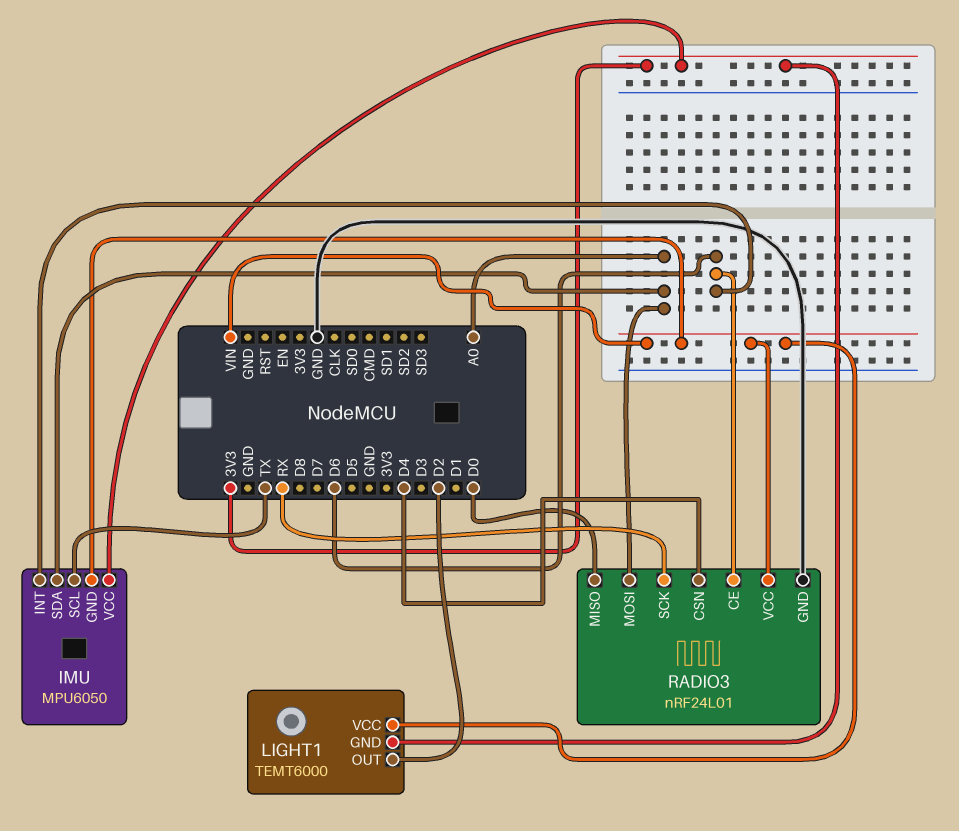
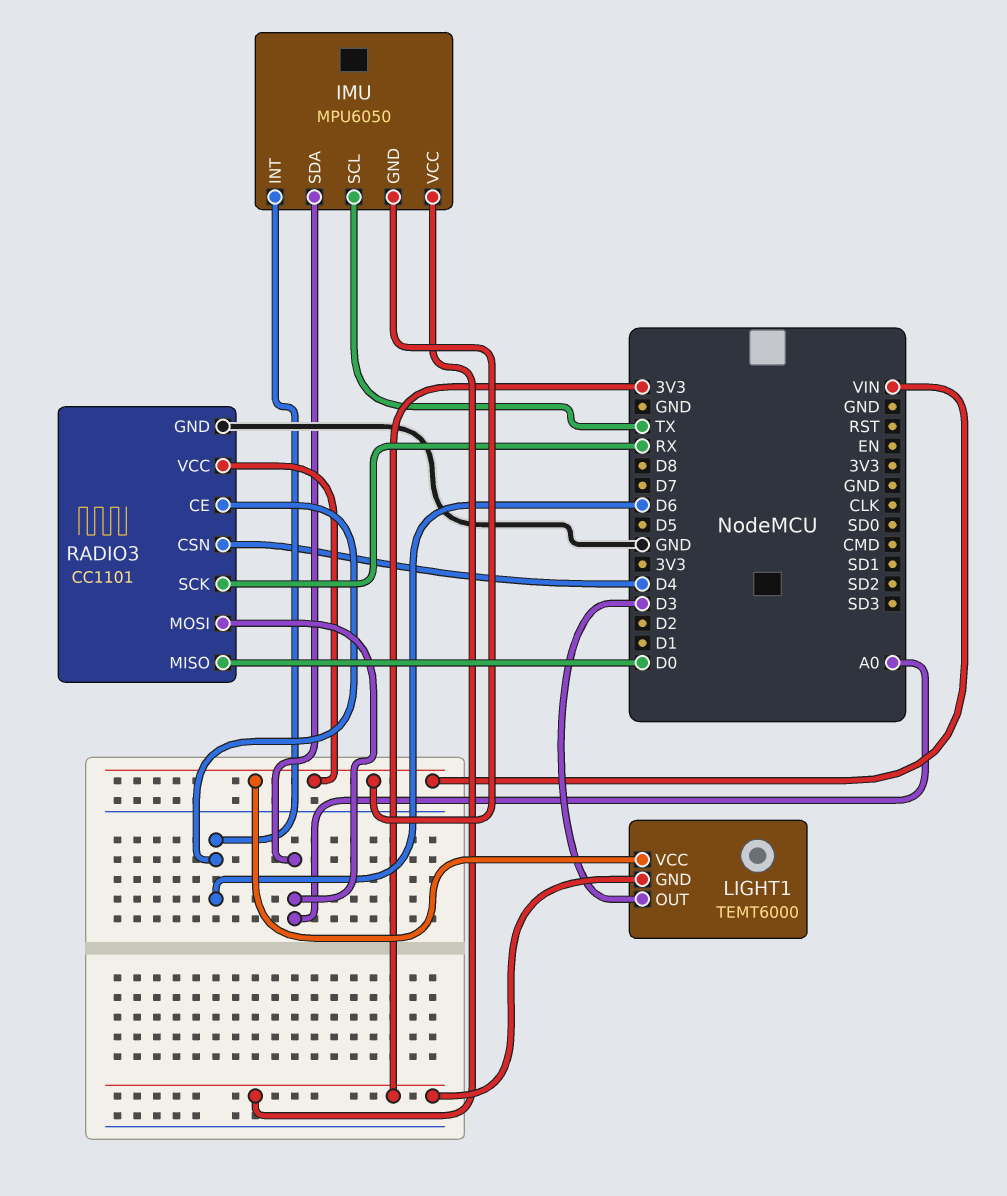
LIGHT1 pin OUT: D2 -> D3
RADIO3: nRF24L01 -> CC1101

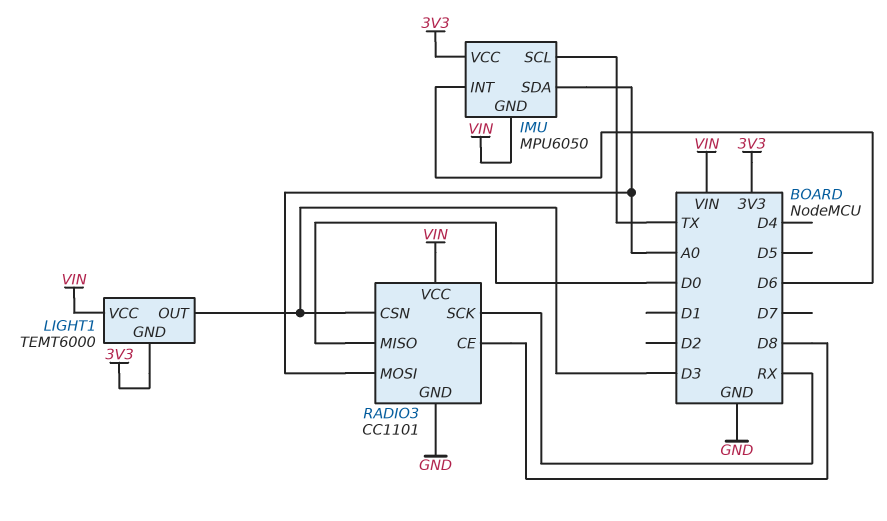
RADIO3 pin CE: D6 -> D8
RADIO3 pin CSN: D4 -> D3

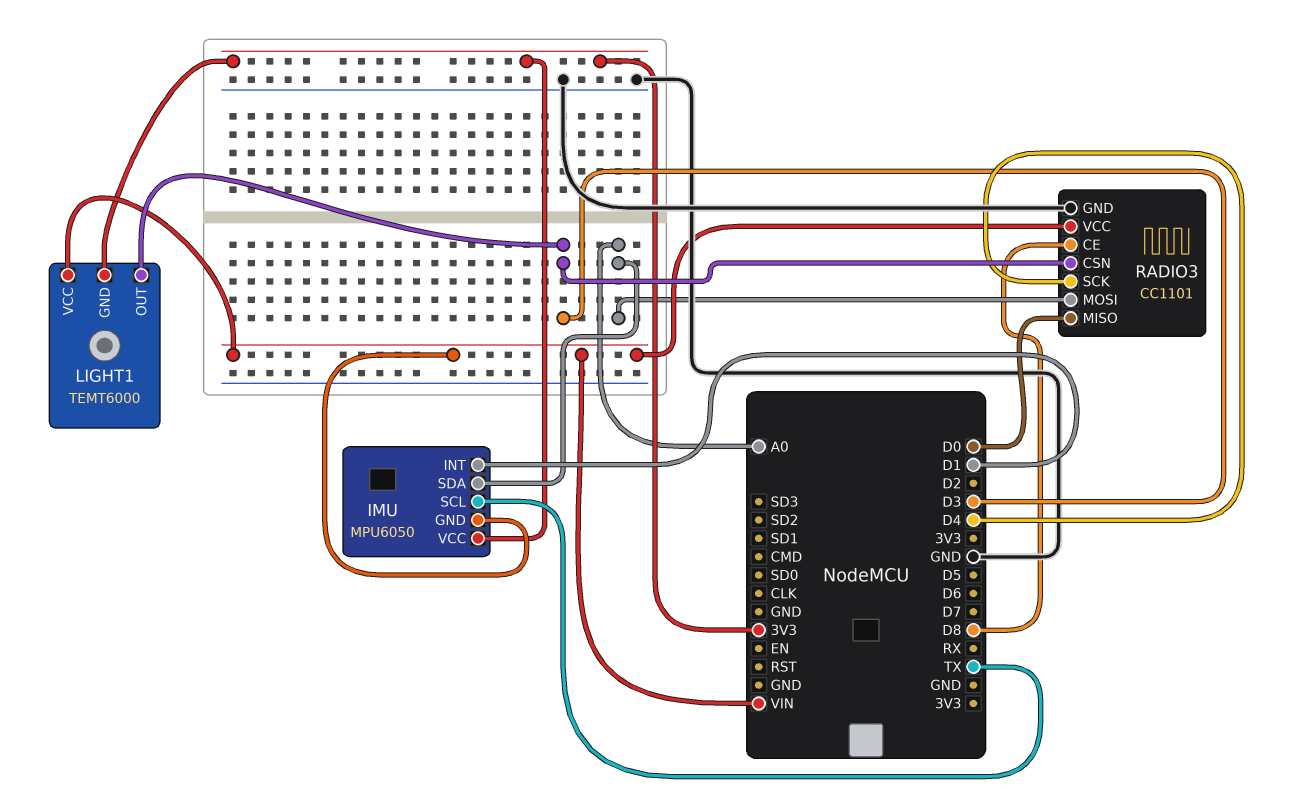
IMU pin INT: D6 -> D1
RADIO3 pin SCK: RX -> D4

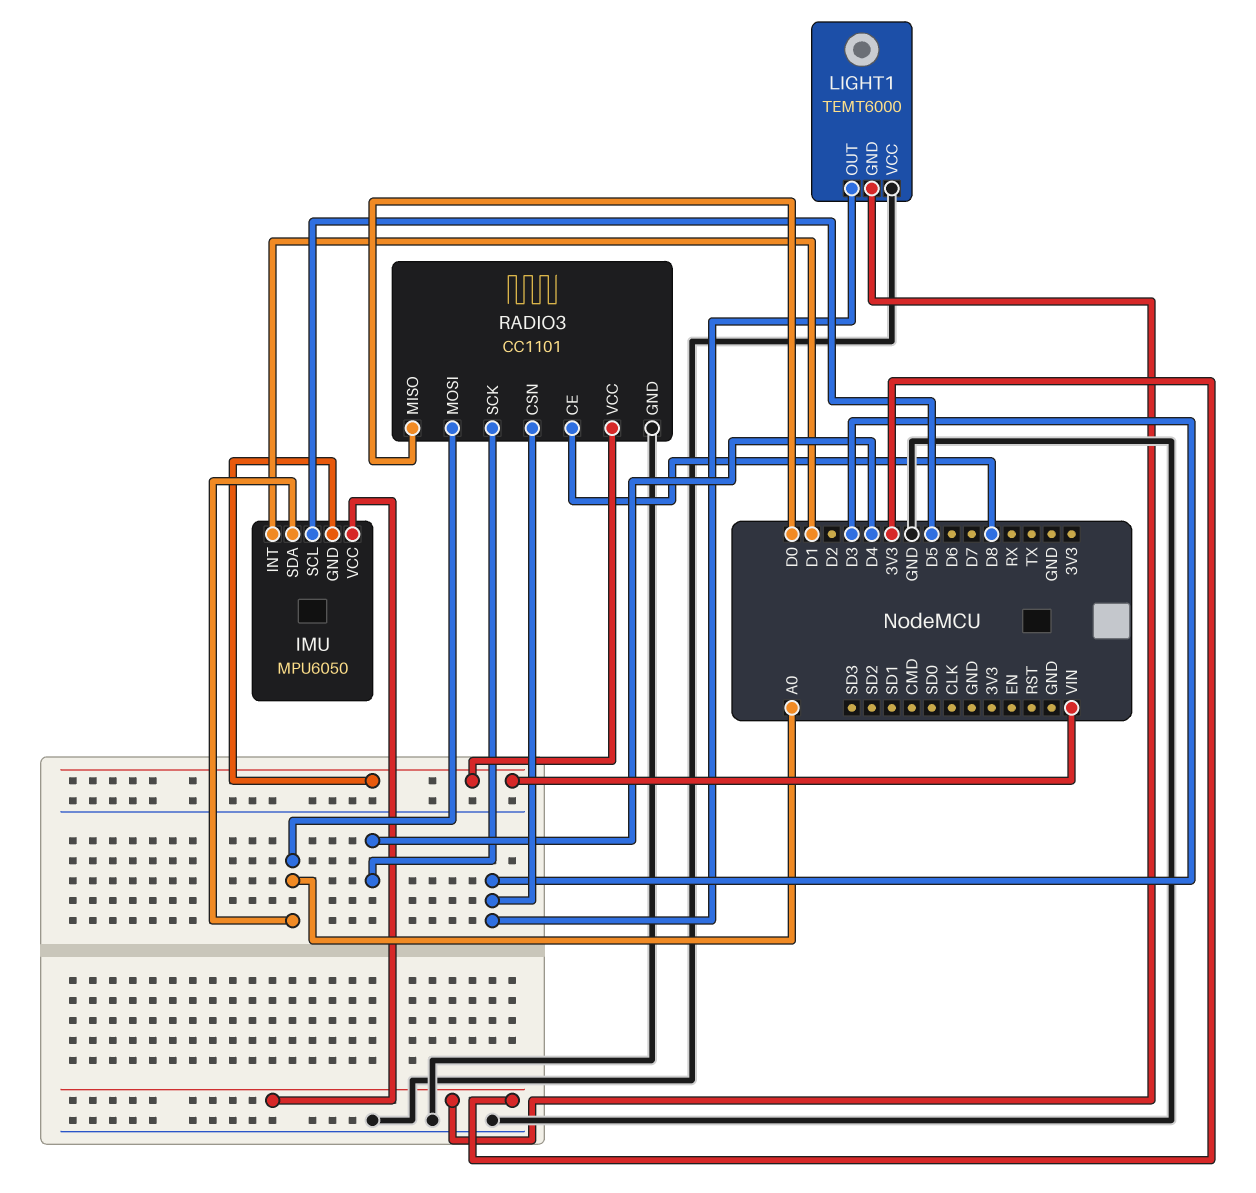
IMU pin SCL: TX -> D5
LIGHT1 pin VCC: VIN -> GND

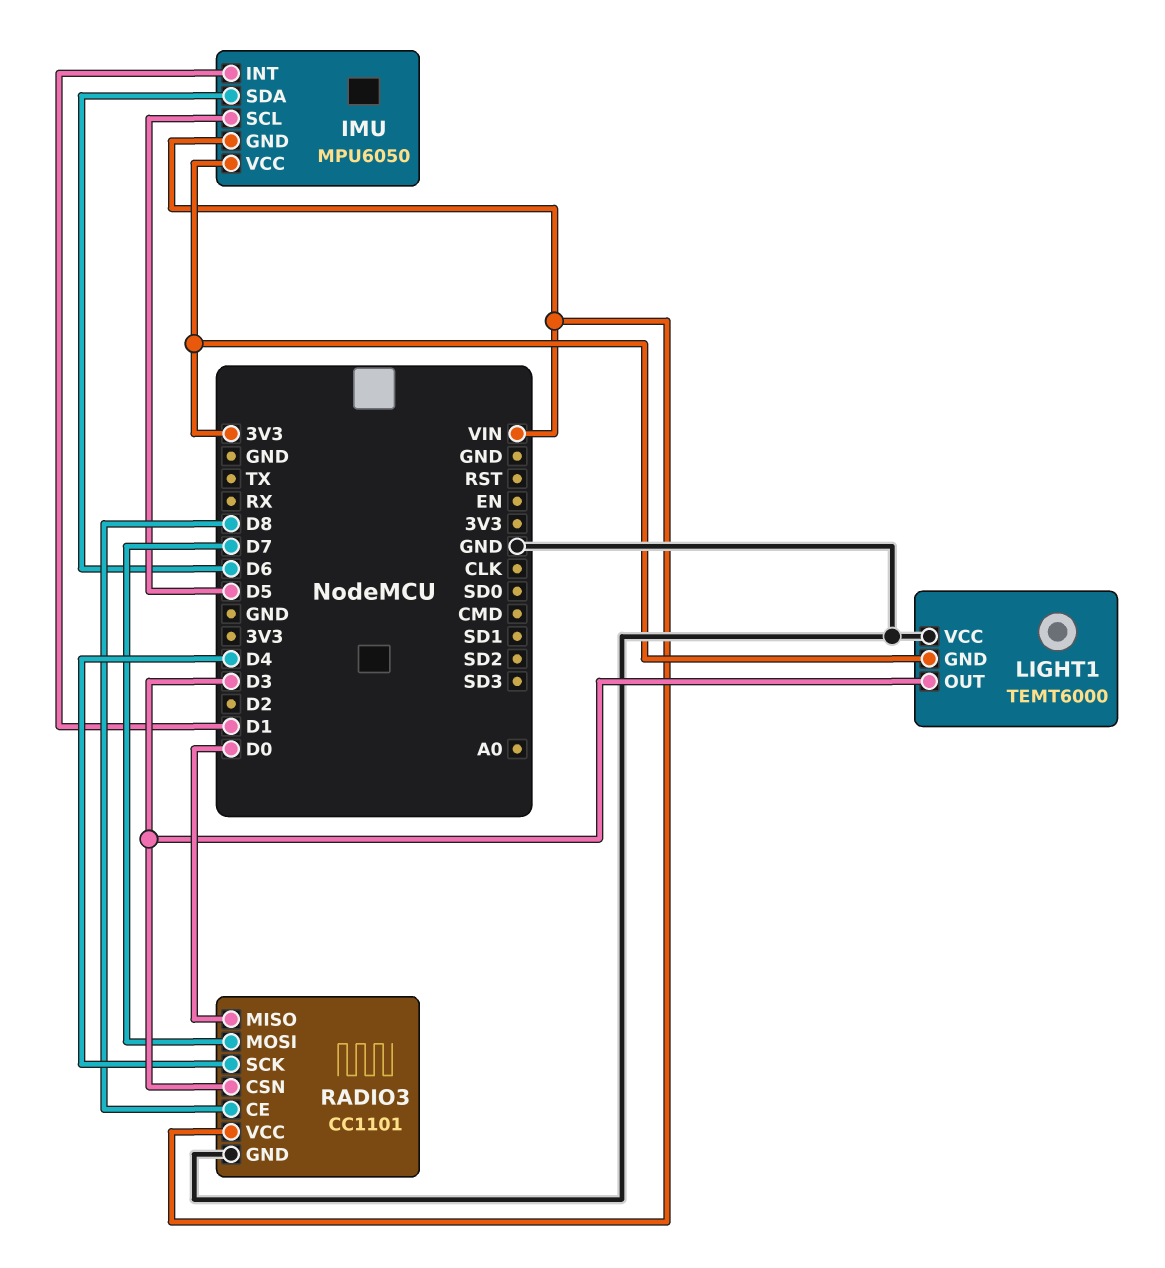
IMU pin SDA: A0 -> D6
RADIO3 pin MOSI: A0 -> D7

